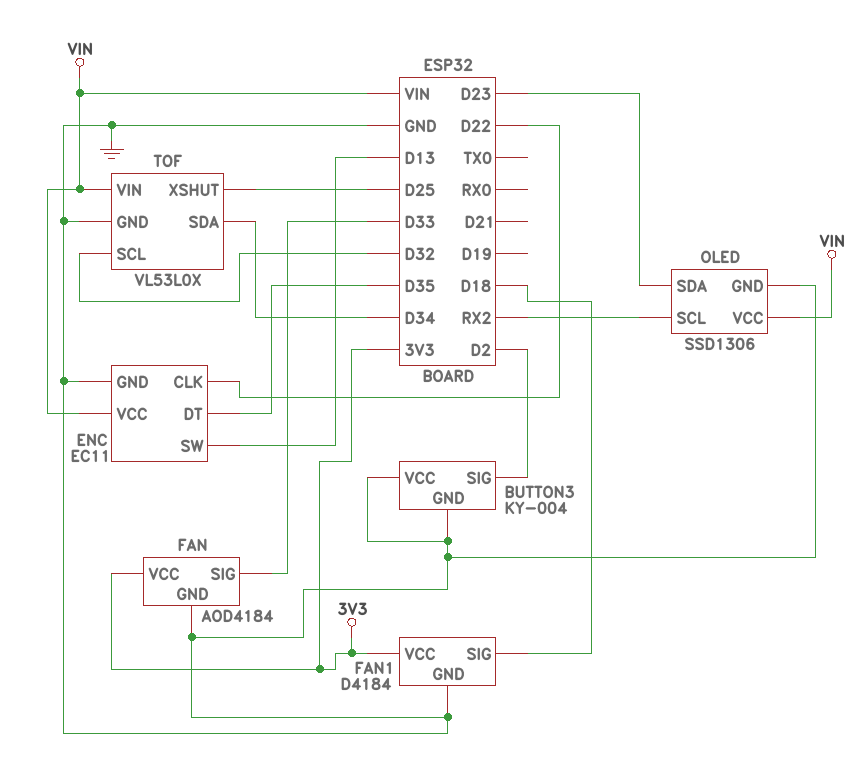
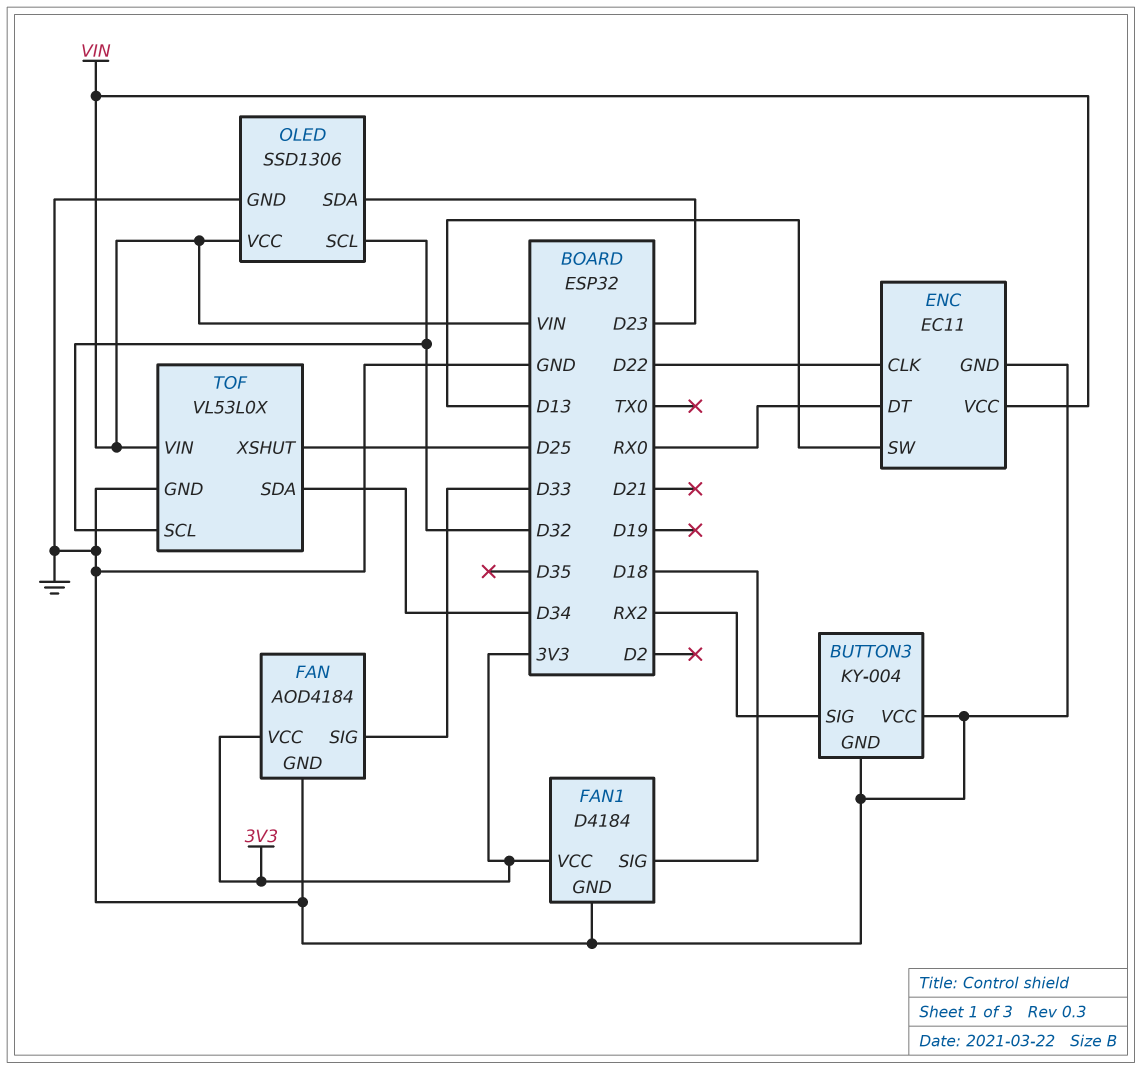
BUTTON3 pin SIG: D2 -> RX2
ENC pin DT: D35 -> RX0
OLED pin SCL: RX2 -> D32

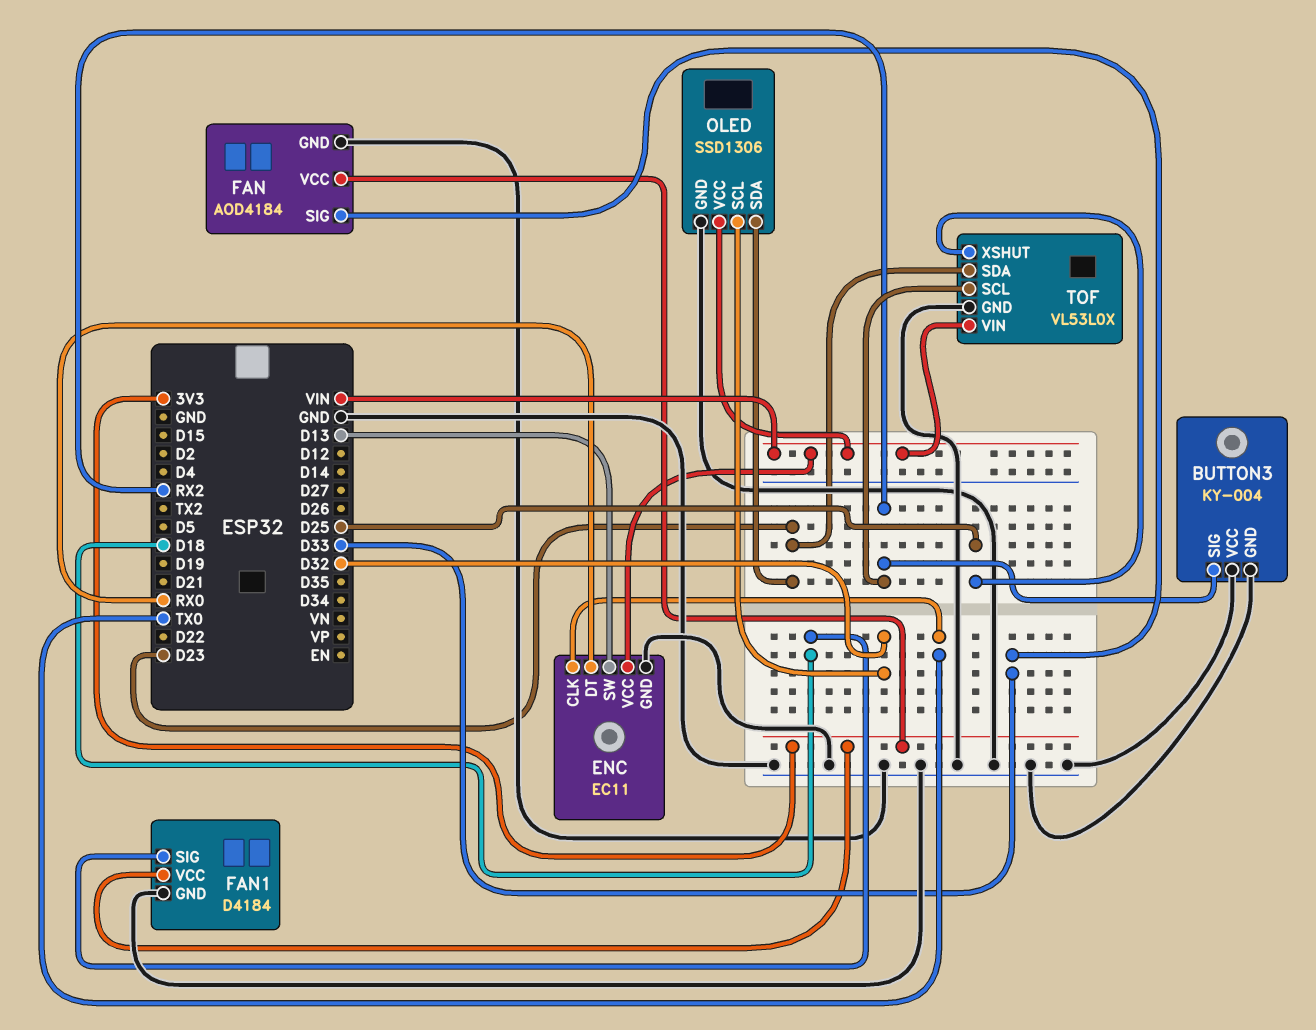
ENC pin CLK: D22 -> TX0
TOF pin SCL: D32 -> RX2
TOF pin SDA: D34 -> D23

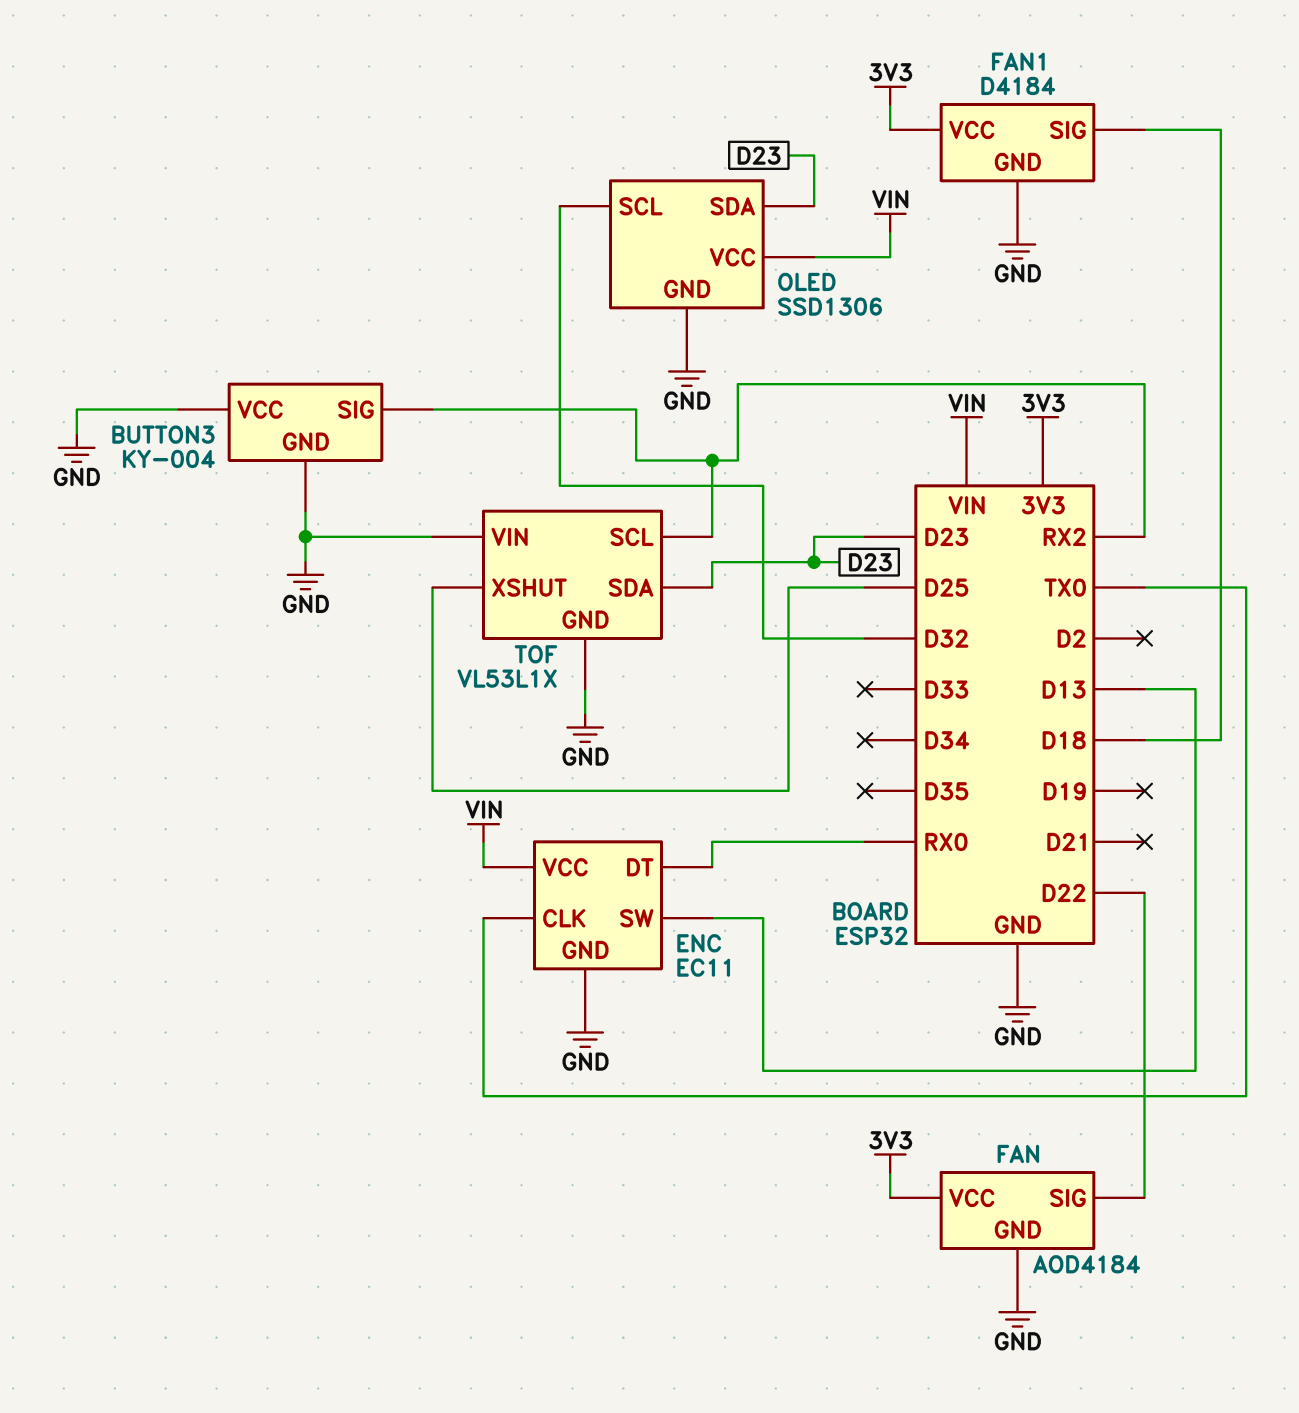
FAN pin SIG: D33 -> D22
TOF: VL53L0X -> VL53L1X
TOF pin VIN: VIN -> GND

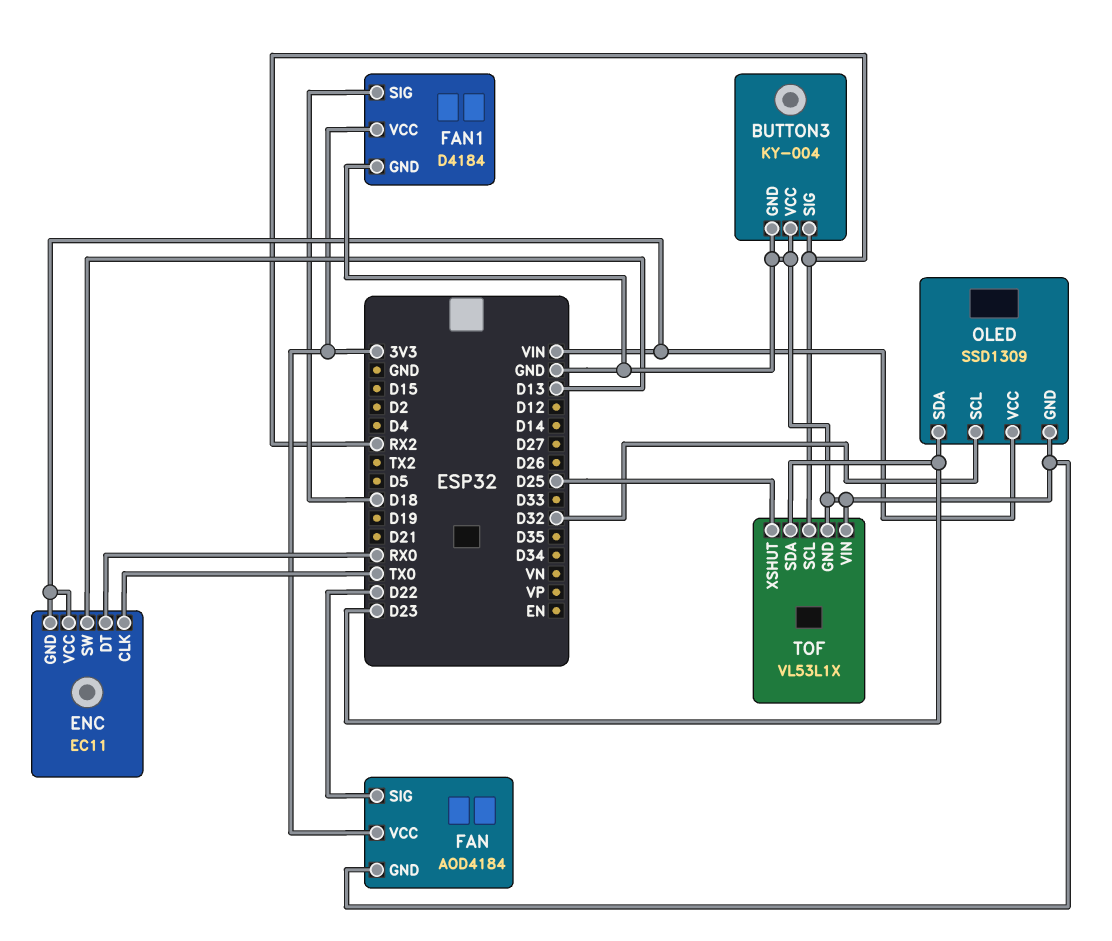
ENC pin GND: GND -> VIN
OLED: SSD1306 -> SSD1309

